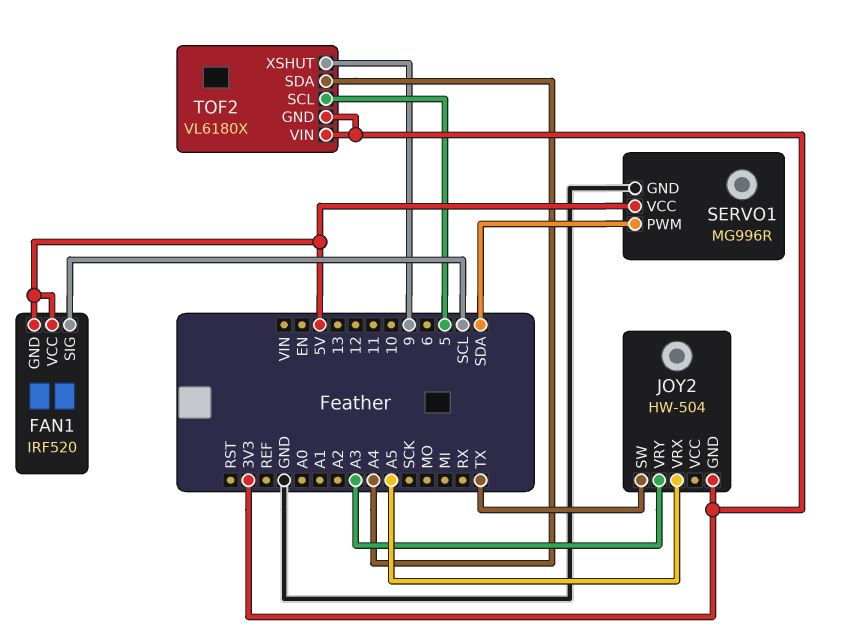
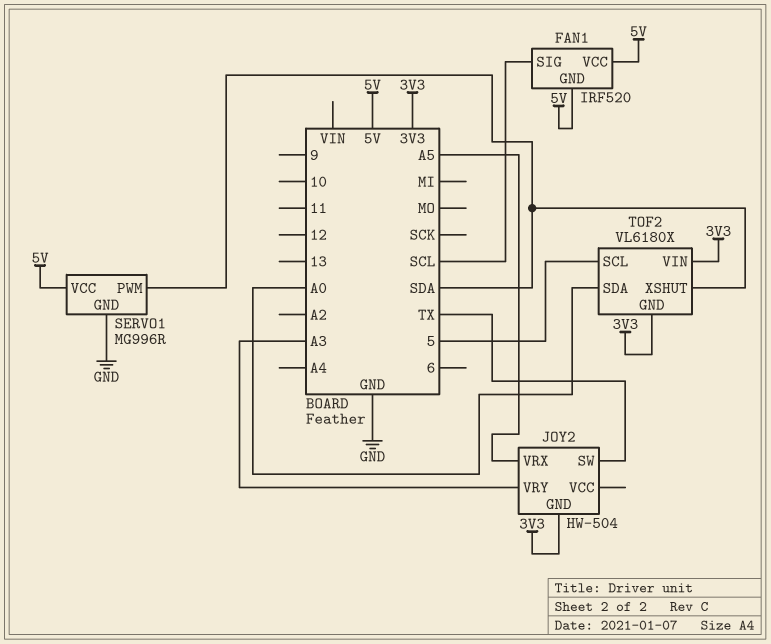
TOF2 pin SDA: A4 -> A0
TOF2 pin XSHUT: 9 -> SDA

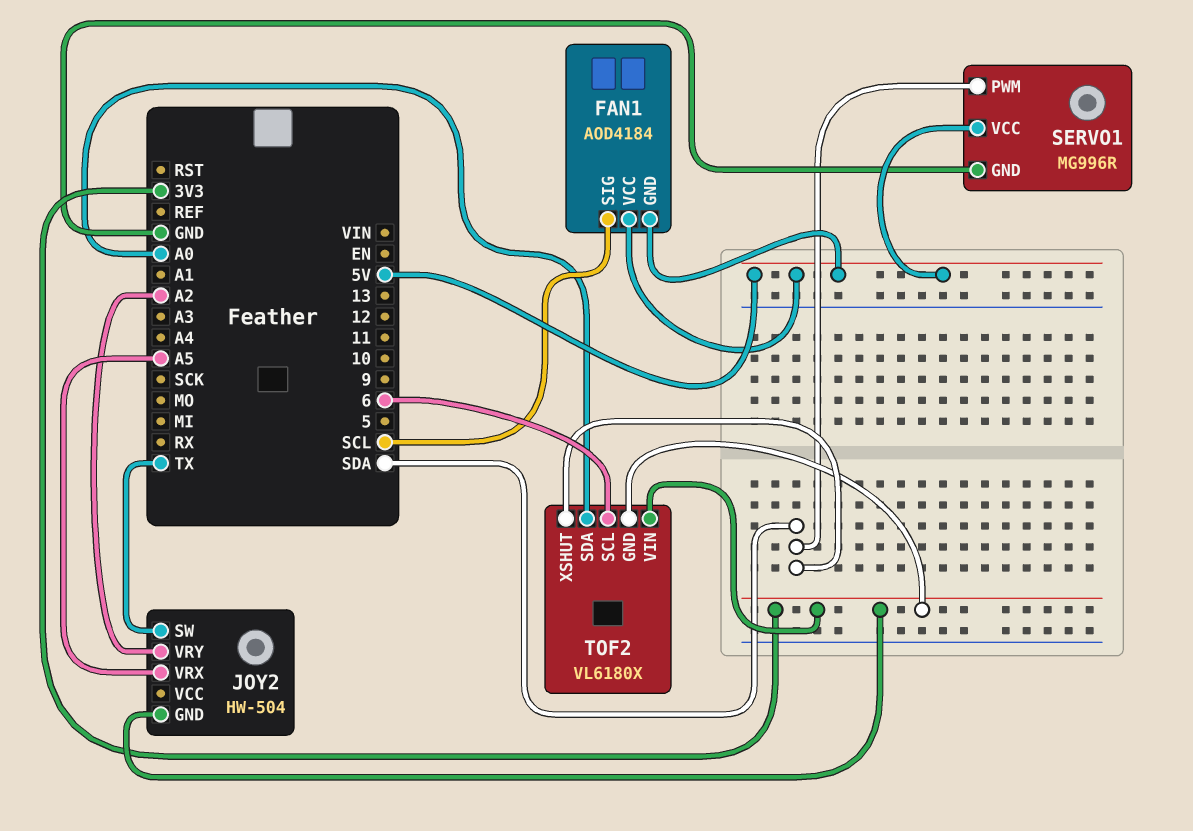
FAN1: IRF520 -> AOD4184
JOY2 pin VRY: A3 -> A2
TOF2 pin SCL: 5 -> 6

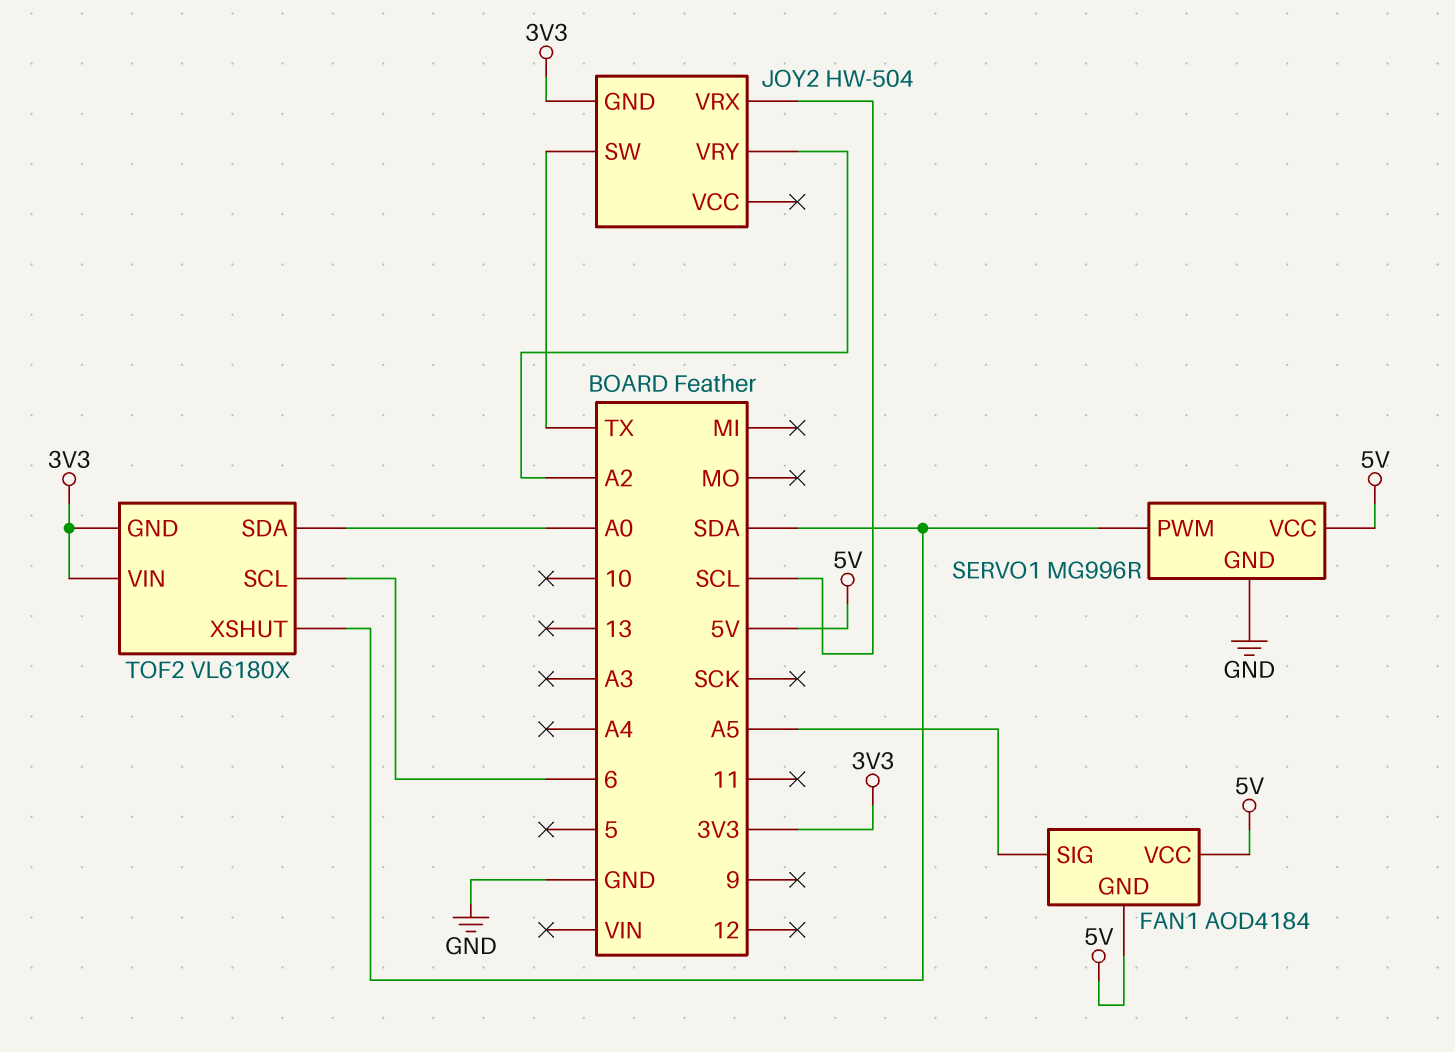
FAN1 pin SIG: SCL -> A5
JOY2 pin VRX: A5 -> SCL

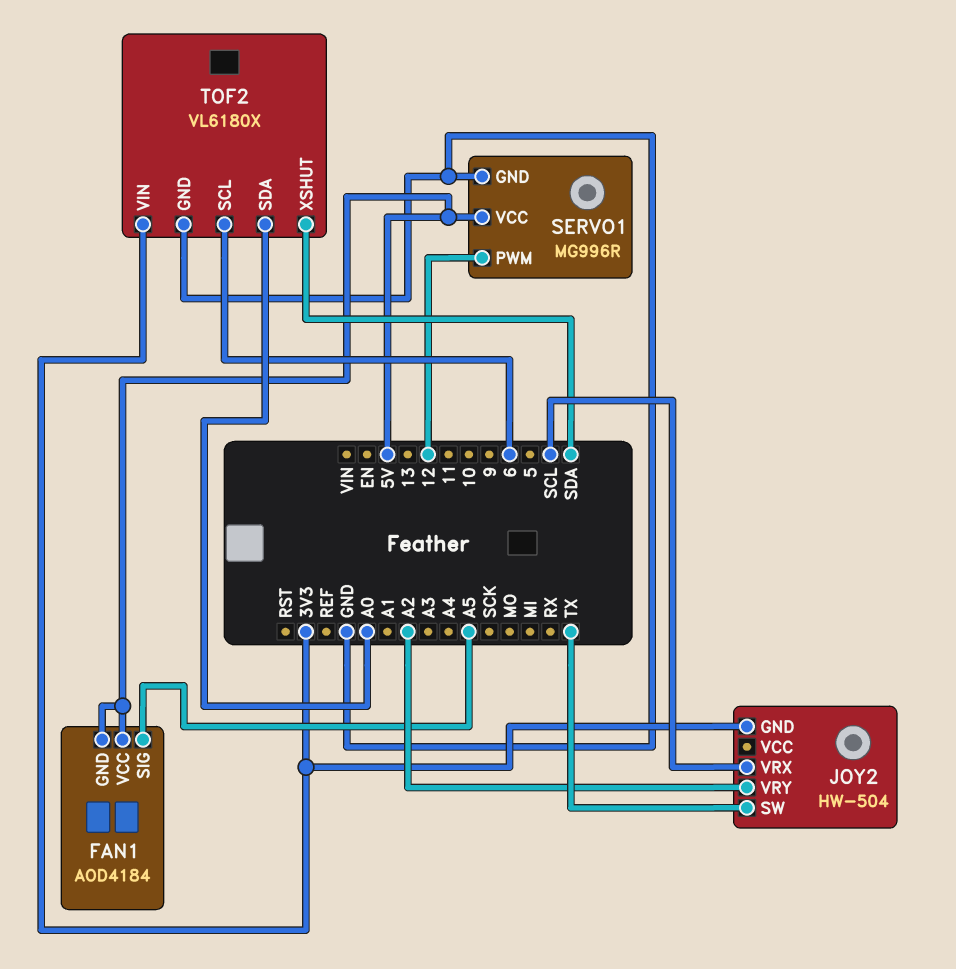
SERVO1 pin PWM: SDA -> 12
TOF2 pin GND: 3V3 -> GND

